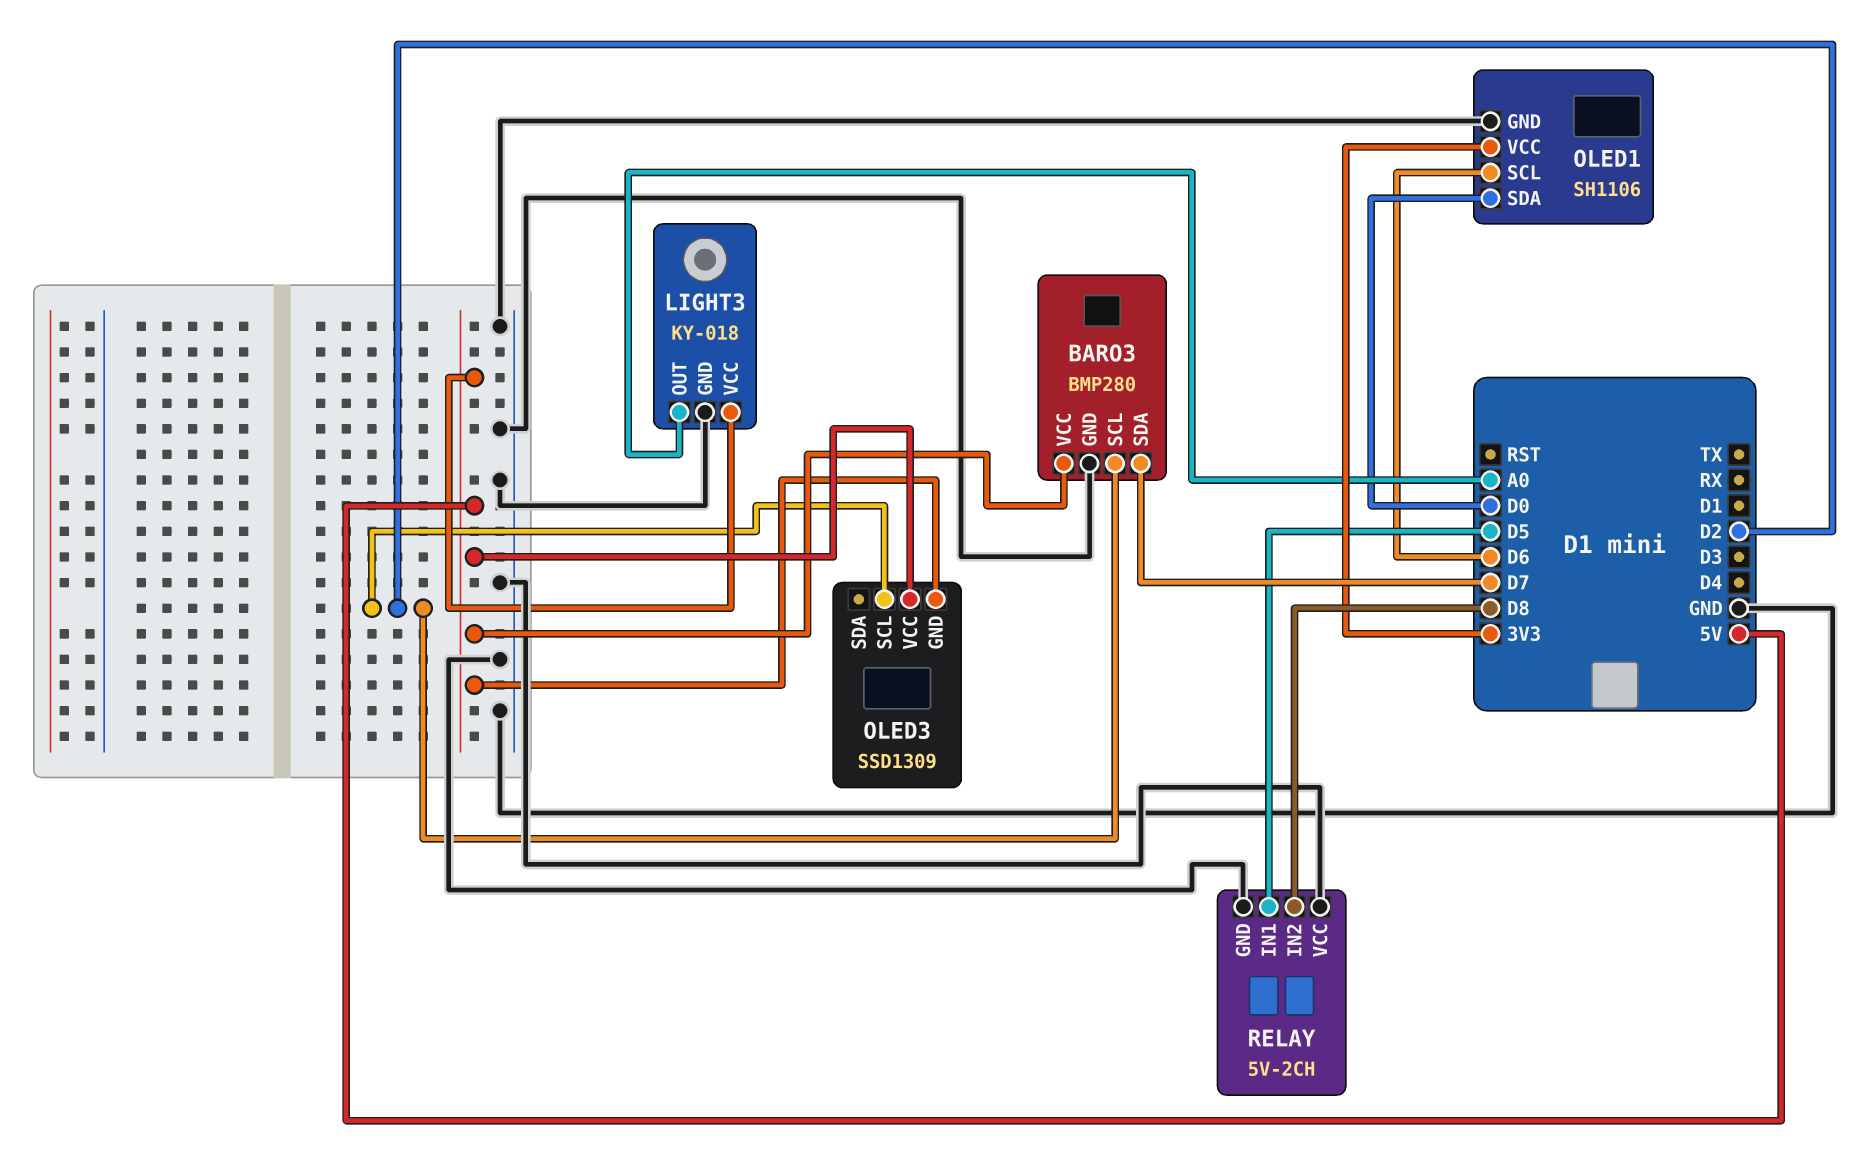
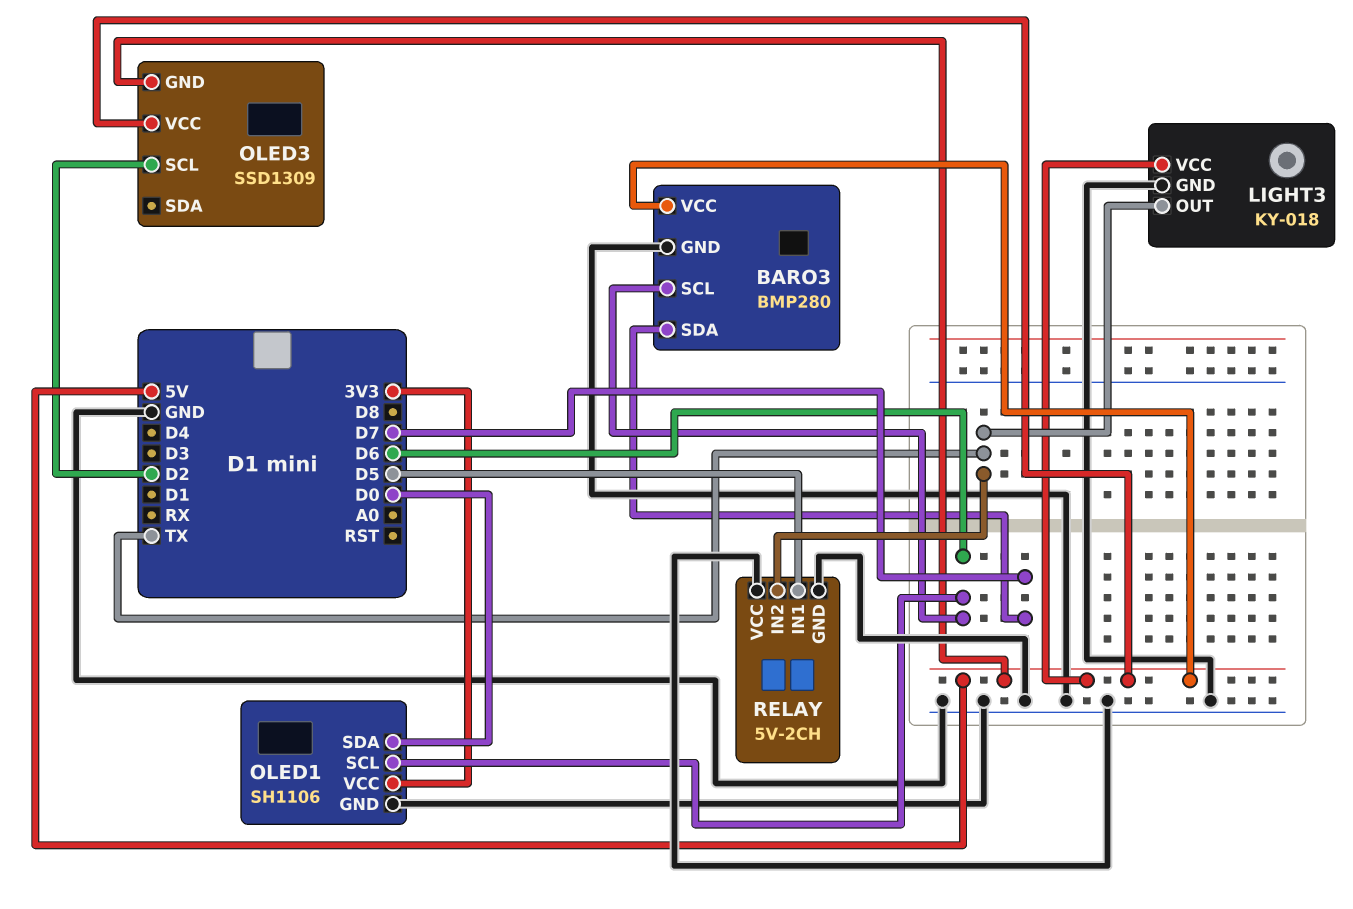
BARO3 pin SCL: D2 -> D6
LIGHT3 pin OUT: A0 -> TX
RELAY pin IN2: D8 -> TX

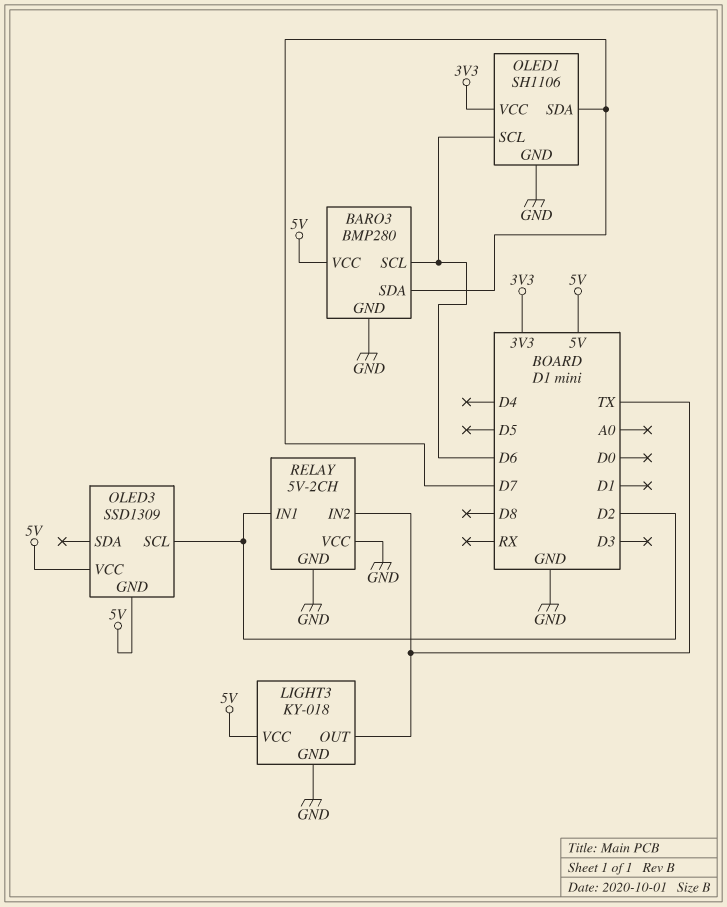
OLED1 pin SDA: D0 -> D7
RELAY pin IN1: D5 -> D2

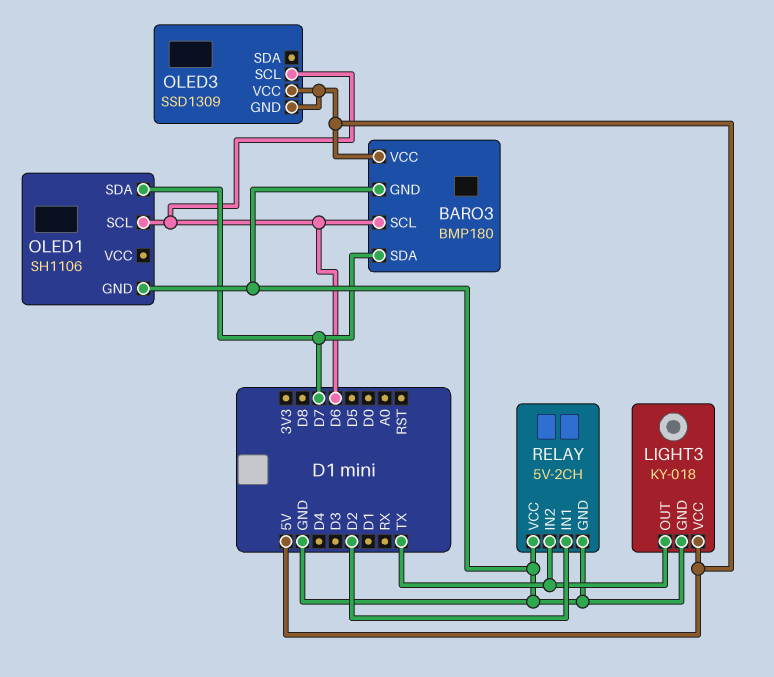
BARO3: BMP280 -> BMP180
OLED1 pin VCC: 3V3 -> none
OLED3 pin SCL: D2 -> D6

